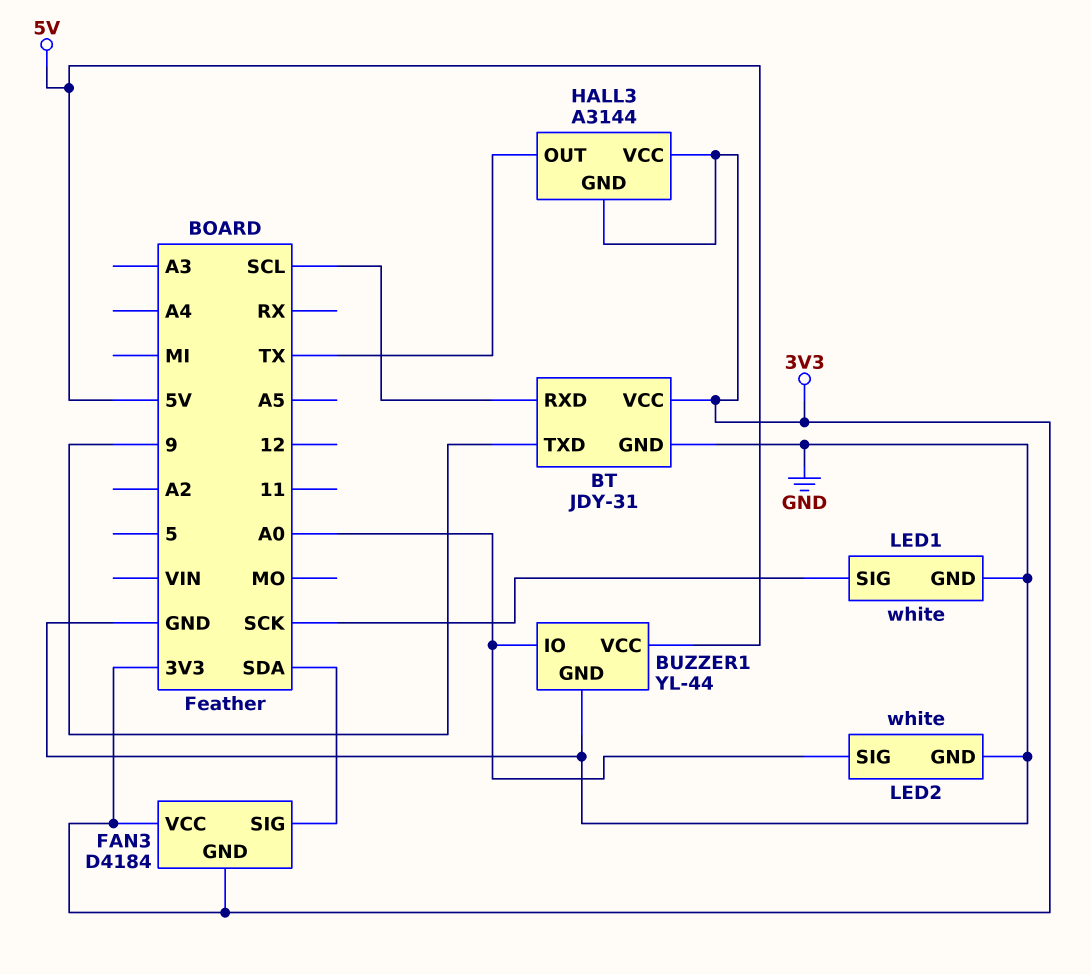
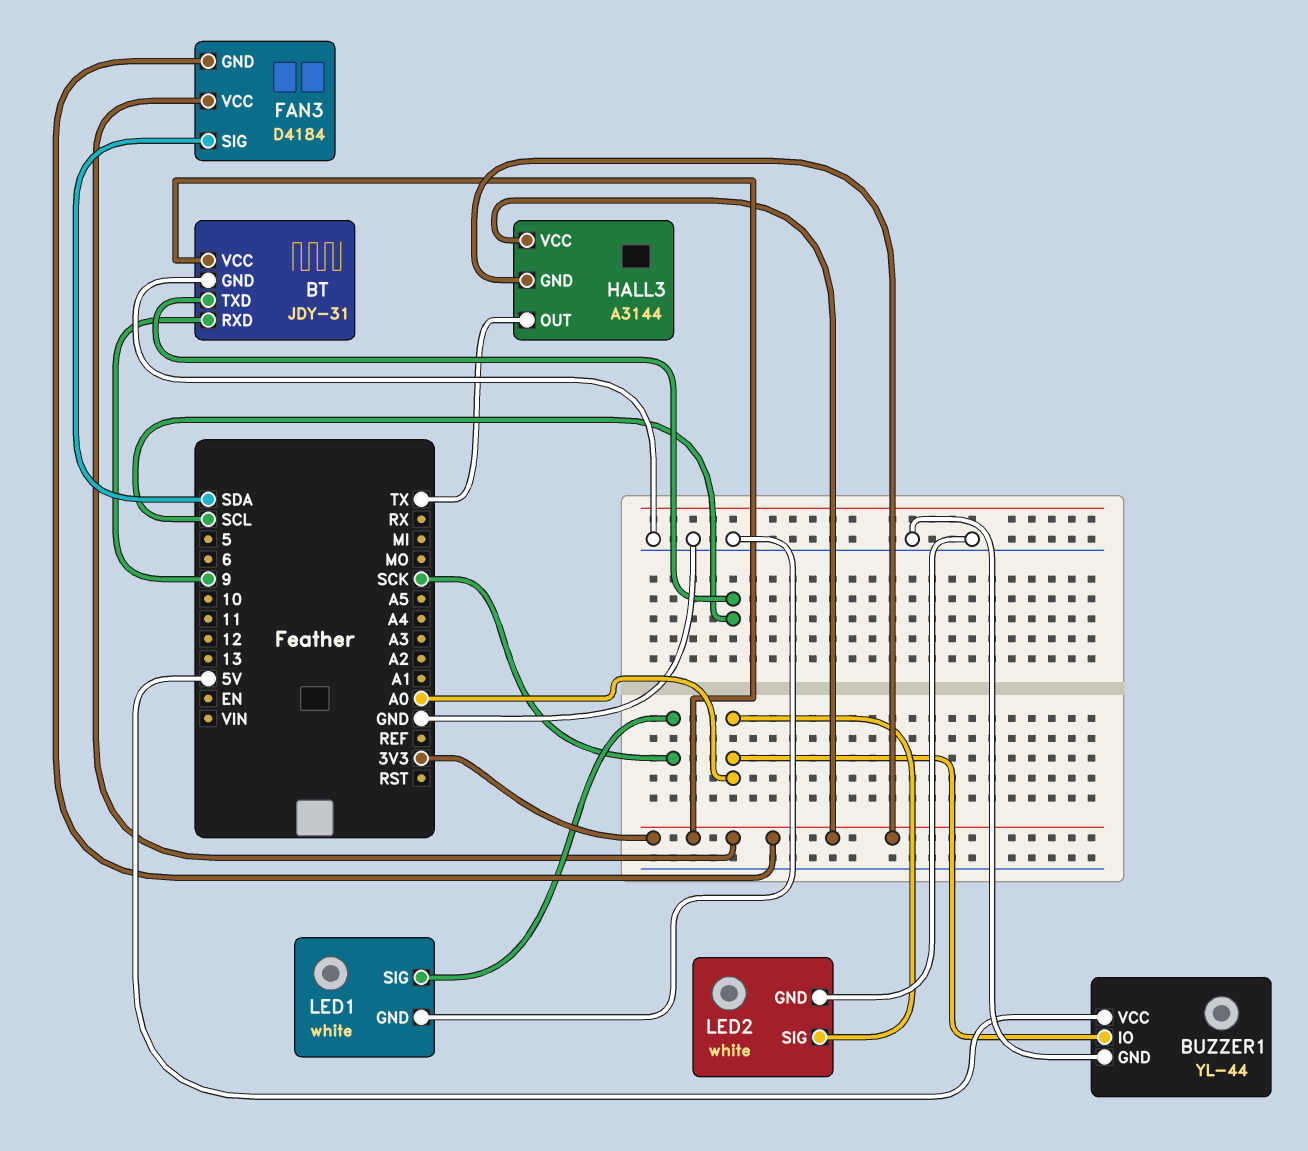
BT pin RXD: SCL -> 9
BT pin TXD: 9 -> SCL

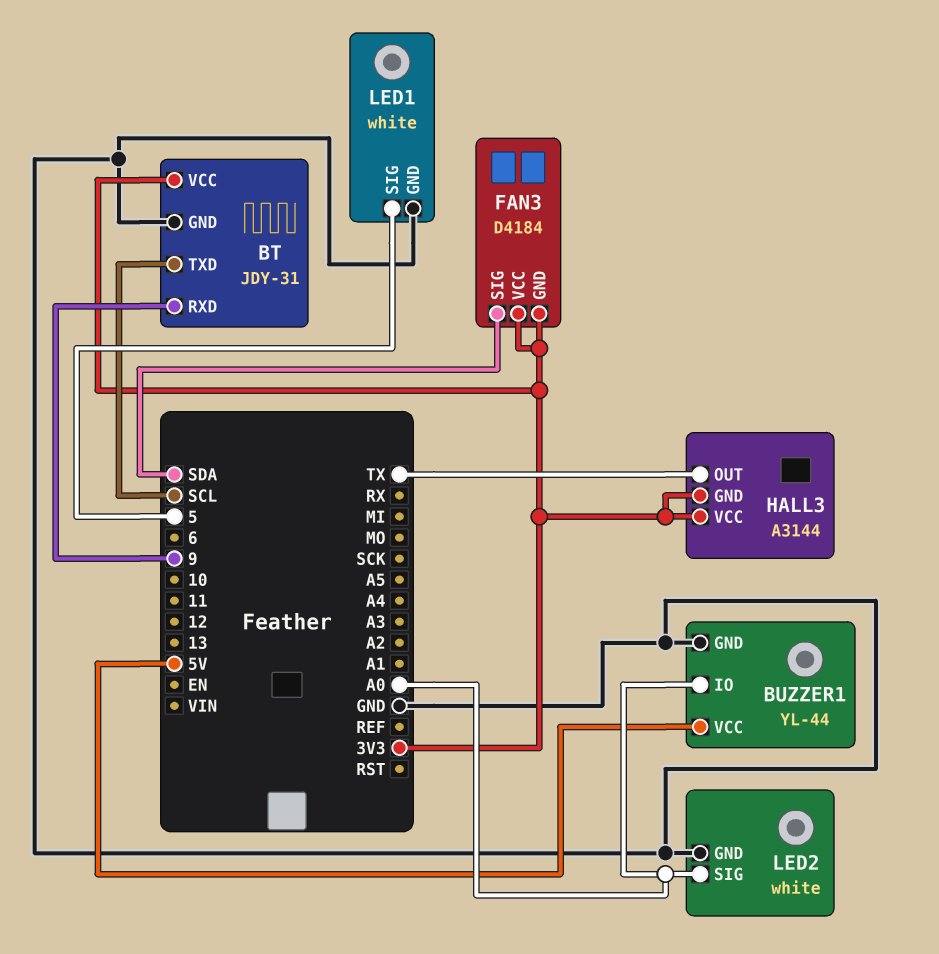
LED1 pin SIG: SCK -> 5

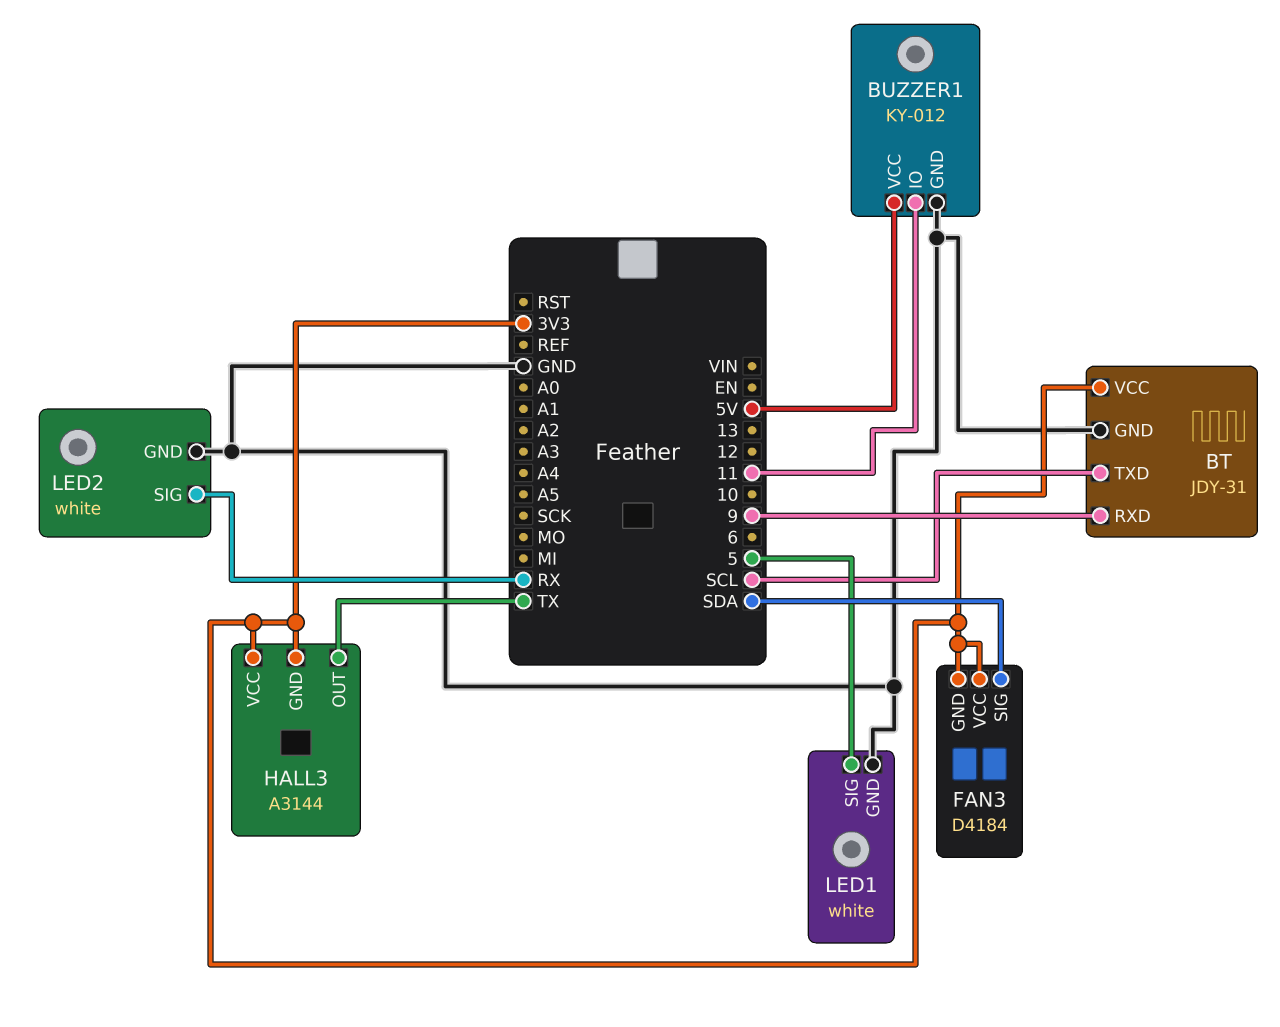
BUZZER1: YL-44 -> KY-012
BUZZER1 pin IO: A0 -> 11
LED2 pin SIG: A0 -> RX

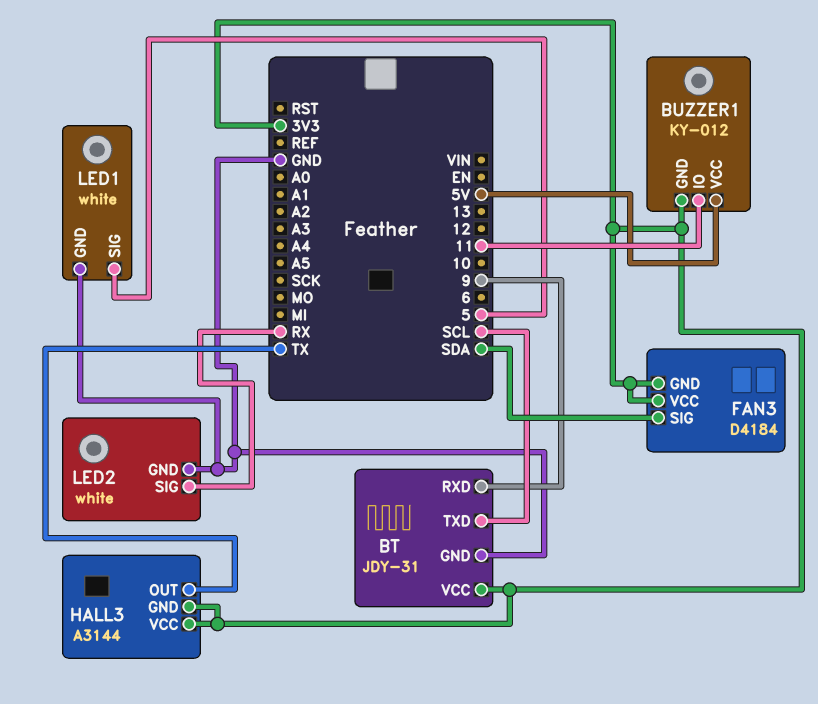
BUZZER1 pin GND: GND -> 3V3

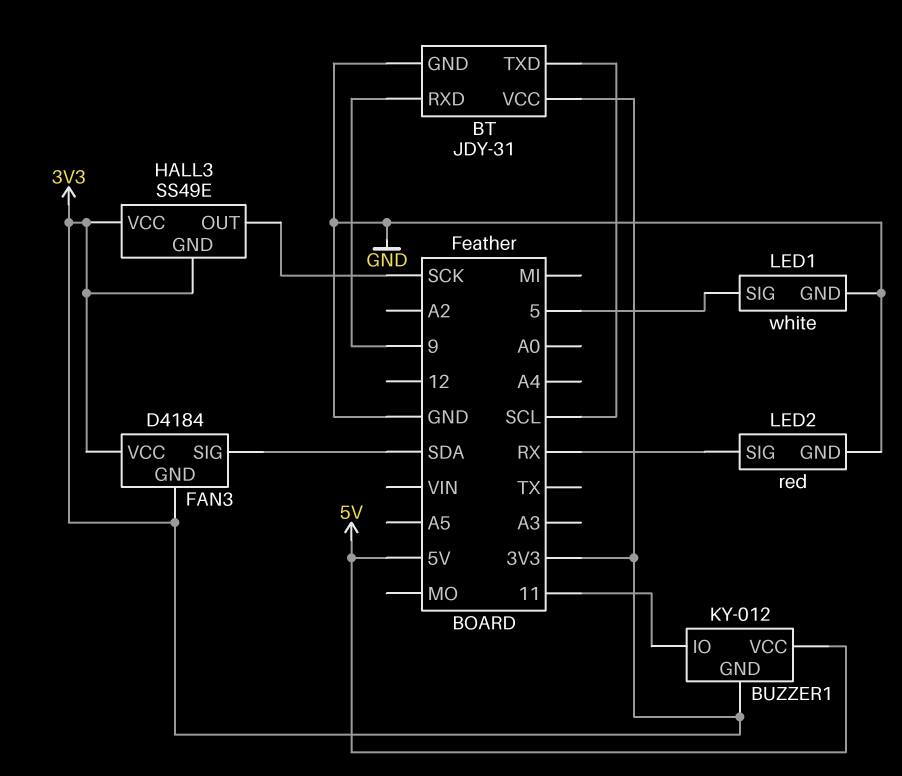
HALL3: A3144 -> SS49E
HALL3 pin OUT: TX -> SCK
LED2: white -> red

